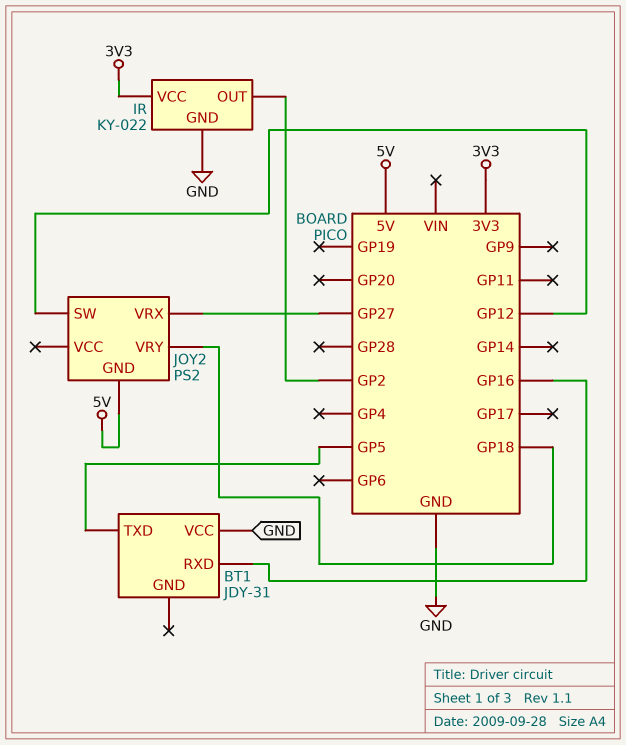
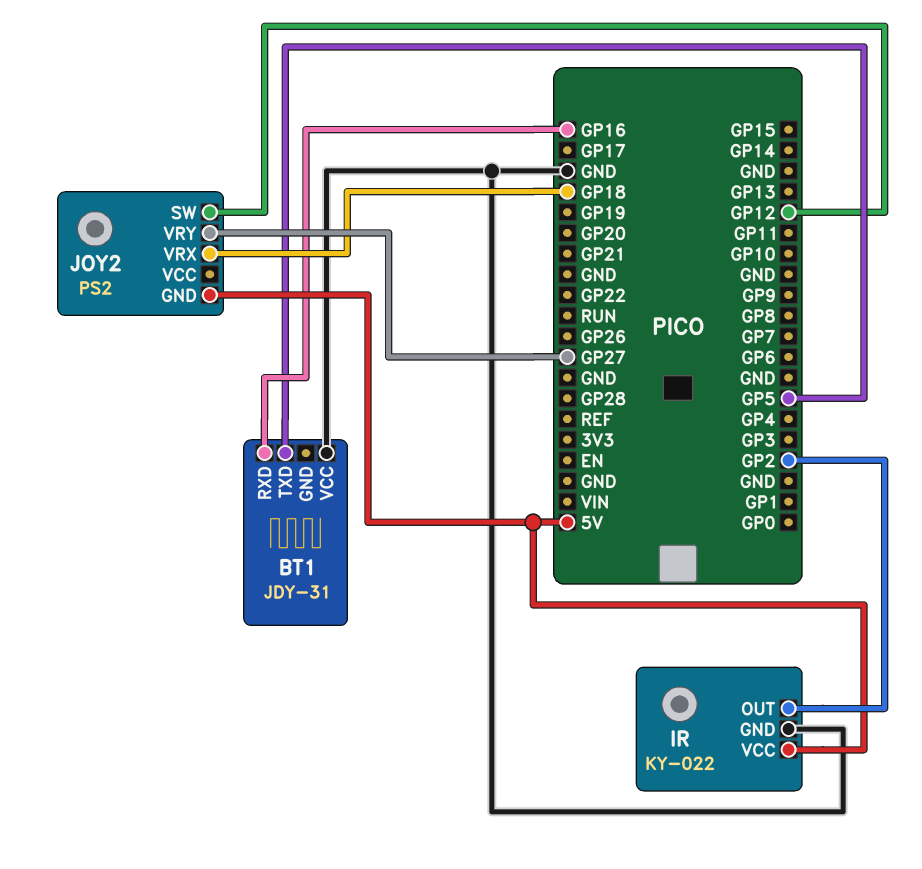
IR pin VCC: 3V3 -> 5V
JOY2 pin VRX: GP27 -> GP18
JOY2 pin VRY: GP18 -> GP27

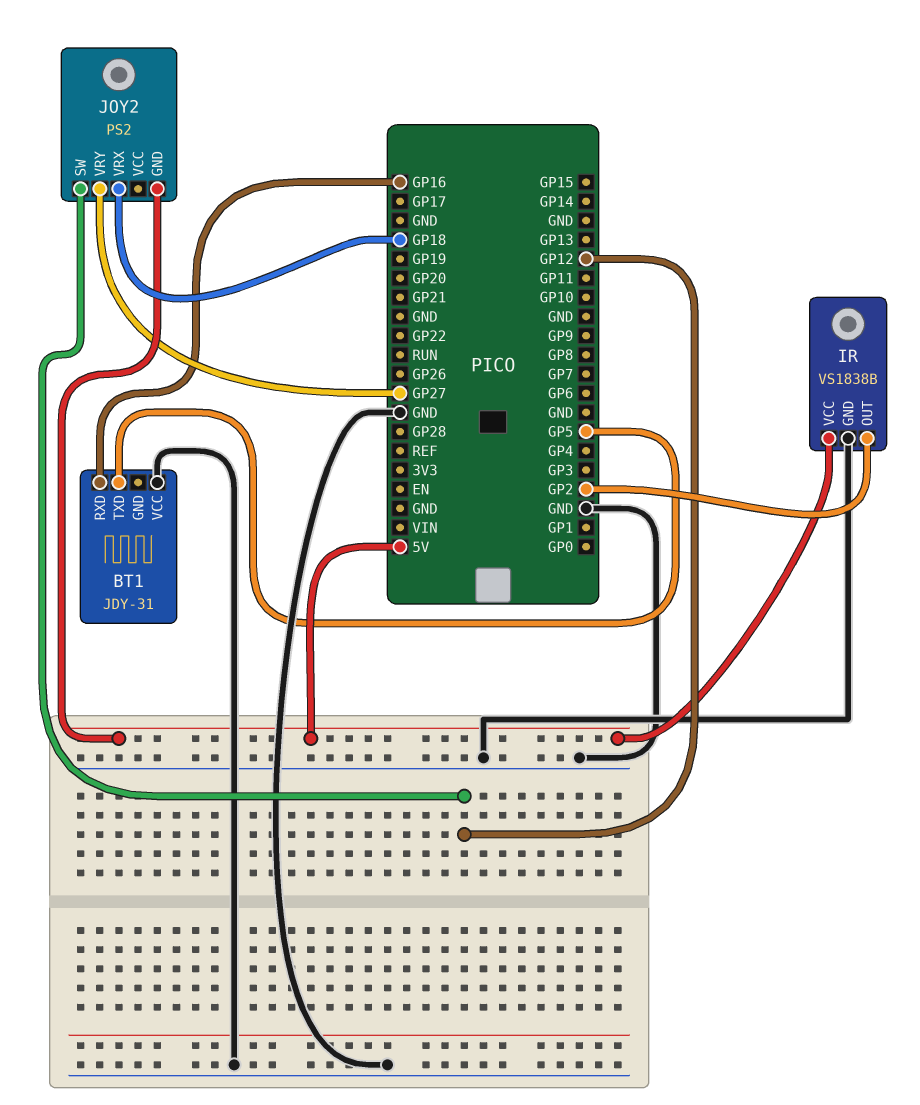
IR: KY-022 -> VS1838B

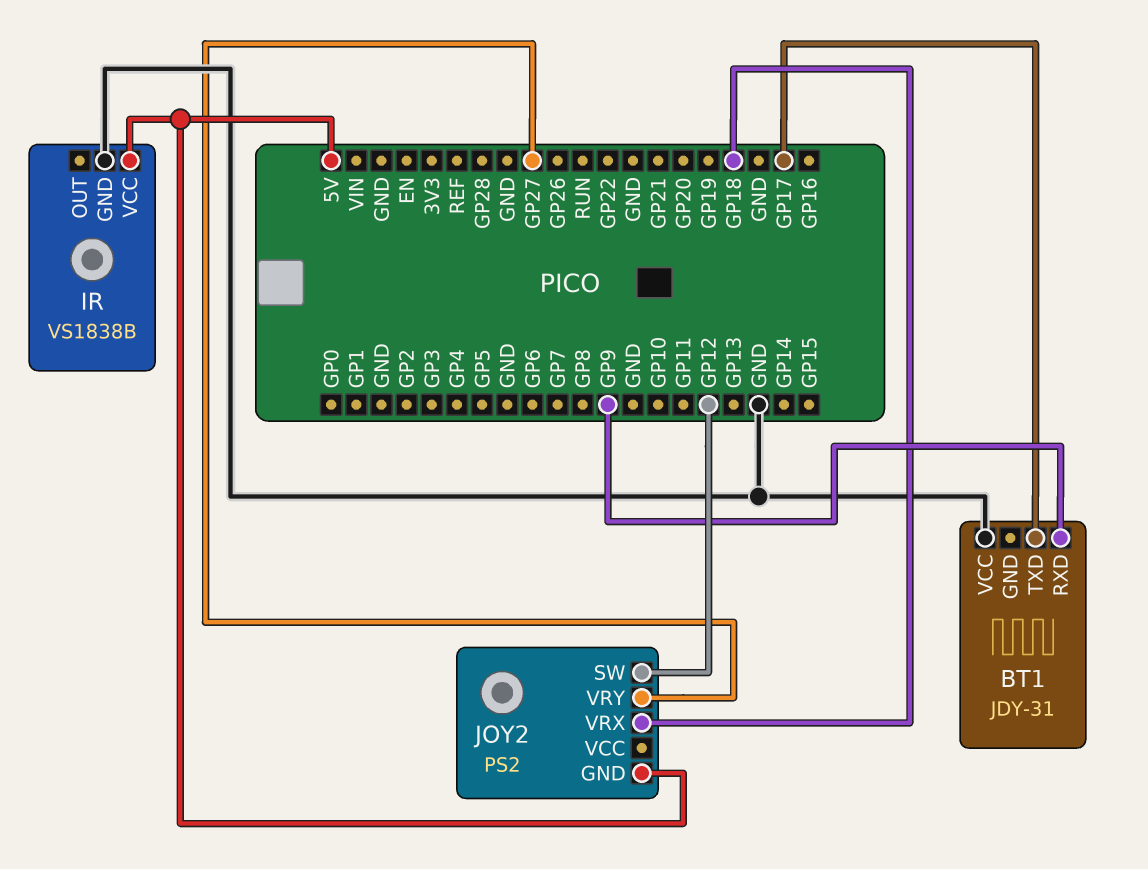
BT1 pin RXD: GP16 -> GP9
BT1 pin TXD: GP5 -> GP17
IR pin OUT: GP2 -> none

